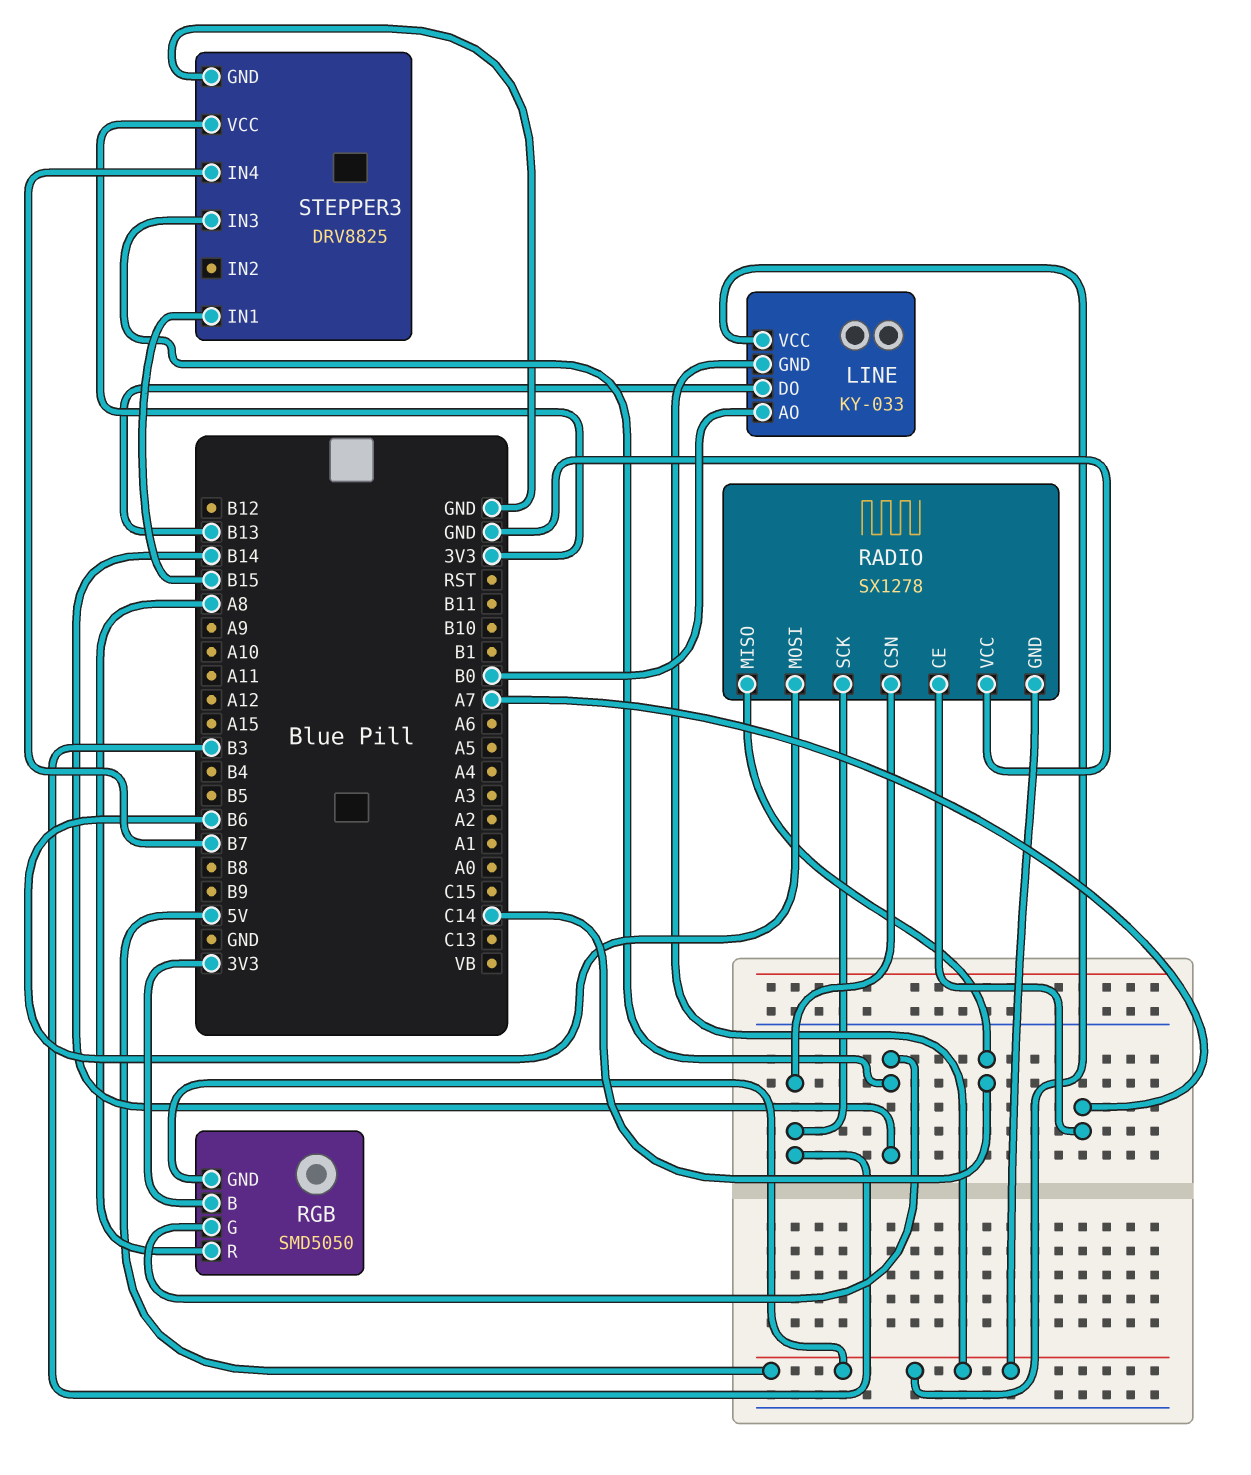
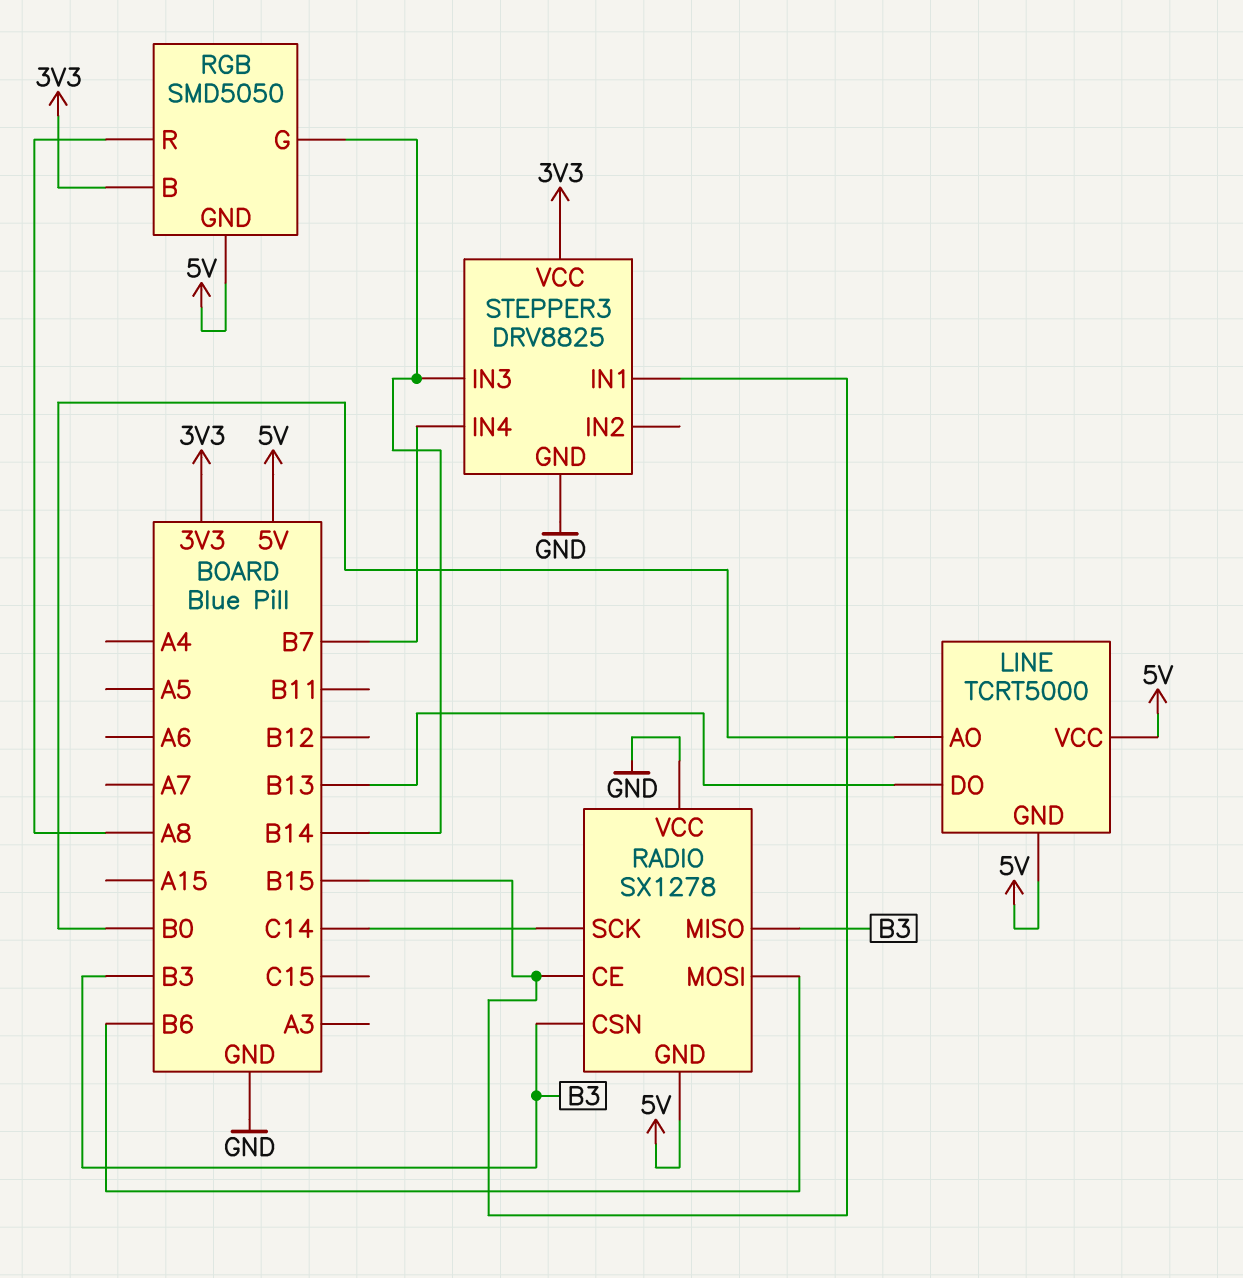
LINE: KY-033 -> TCRT5000
RADIO pin CE: A7 -> B15
RADIO pin MISO: C14 -> B3
RADIO pin SCK: B3 -> C14

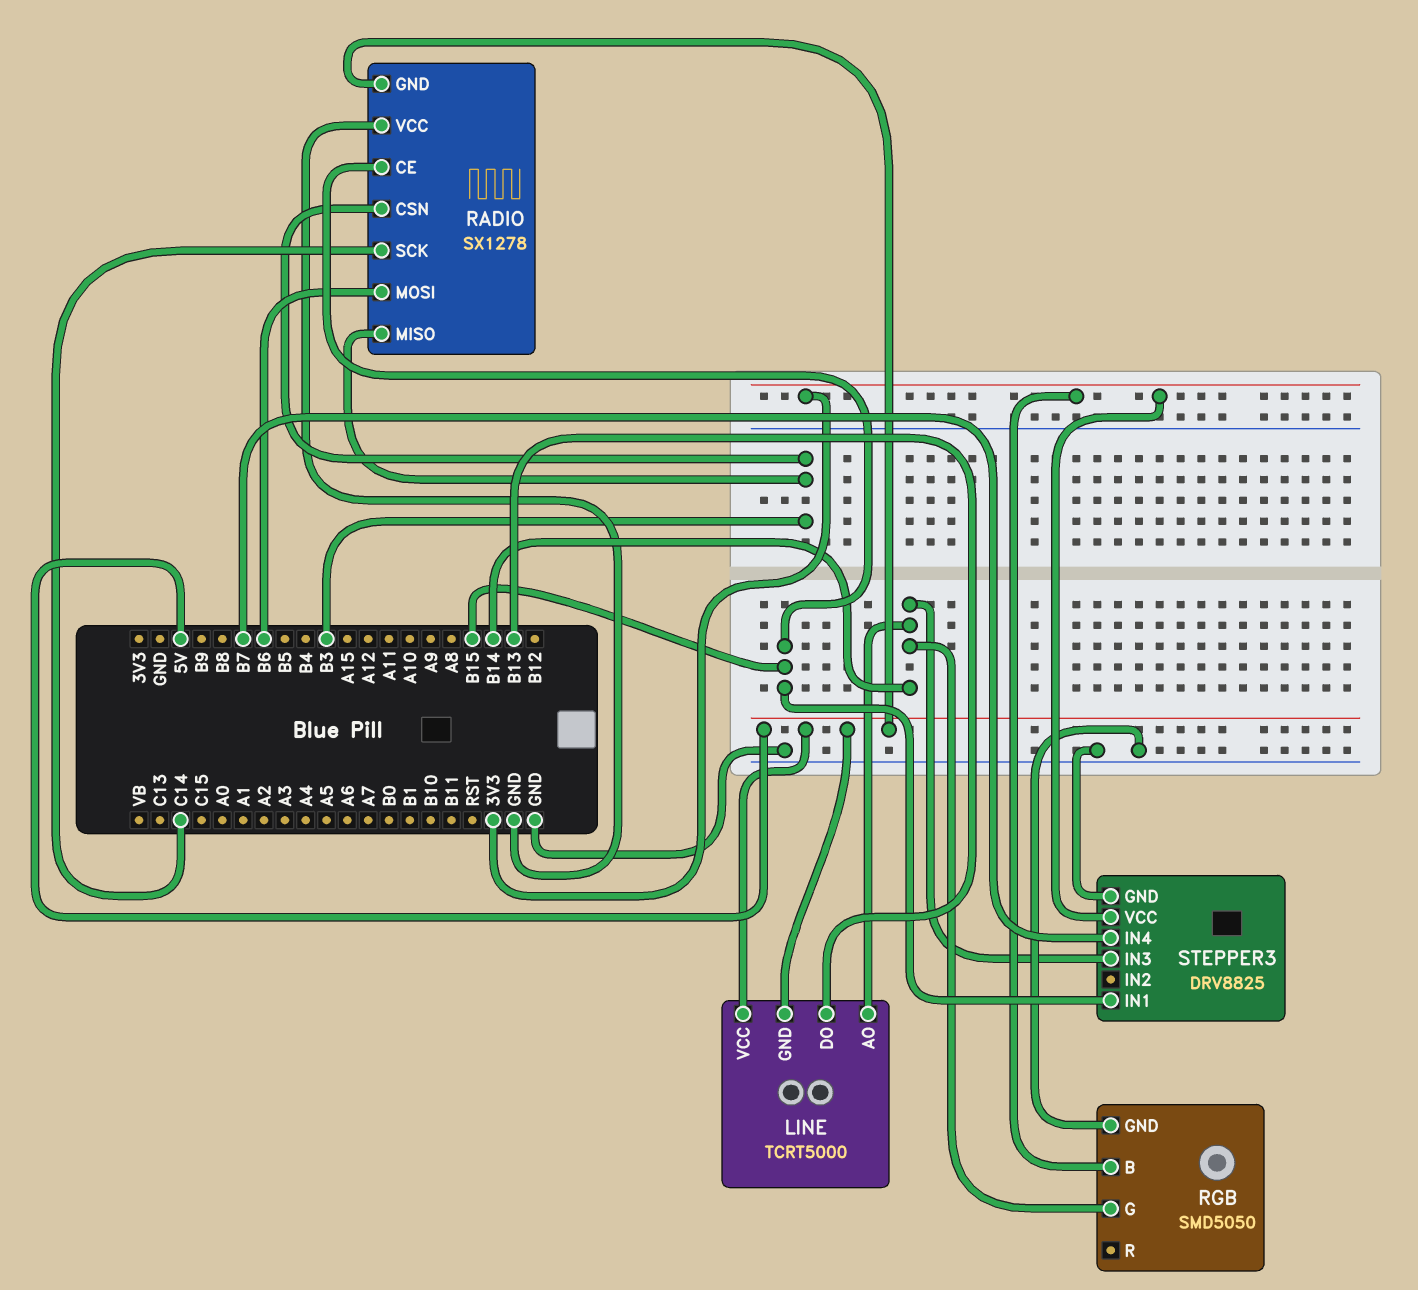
LINE pin AO: B0 -> B14
RGB pin GND: 5V -> GND
RGB pin R: A8 -> none

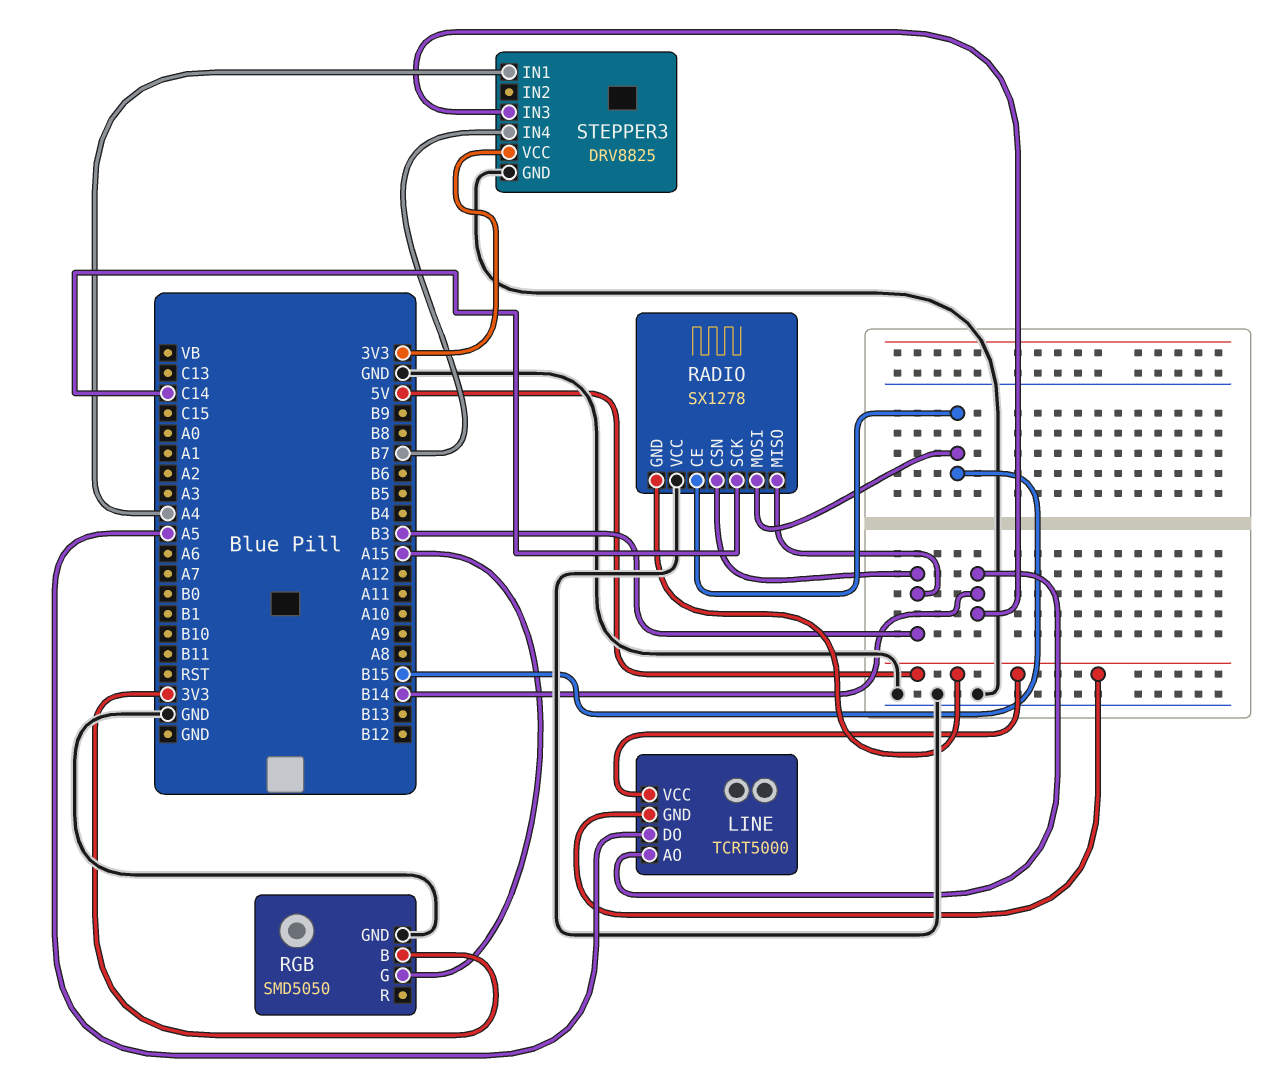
LINE pin DO: B13 -> A5
RADIO pin MOSI: B6 -> B15
RGB pin G: B14 -> A15
STEPPER3 pin IN1: B15 -> A4

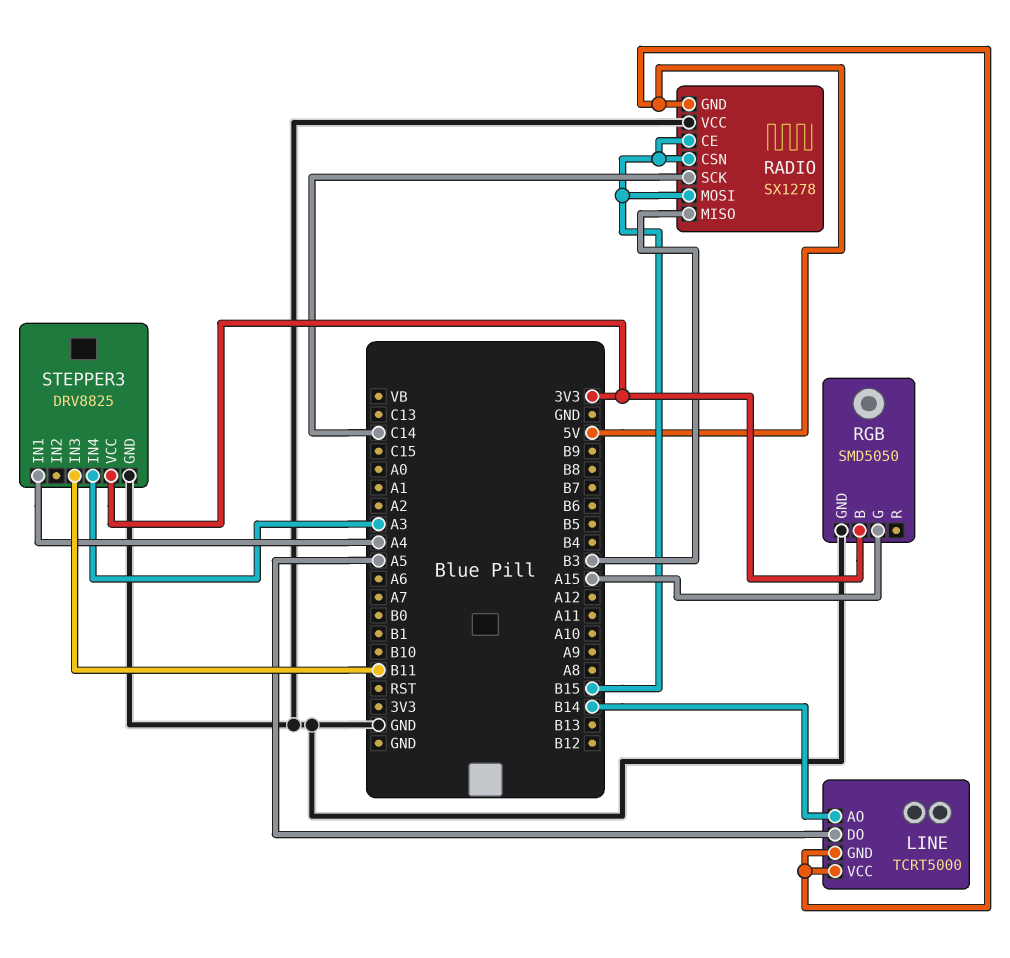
RADIO pin CSN: B3 -> B15
STEPPER3 pin IN3: B14 -> B11
STEPPER3 pin IN4: B7 -> A3

